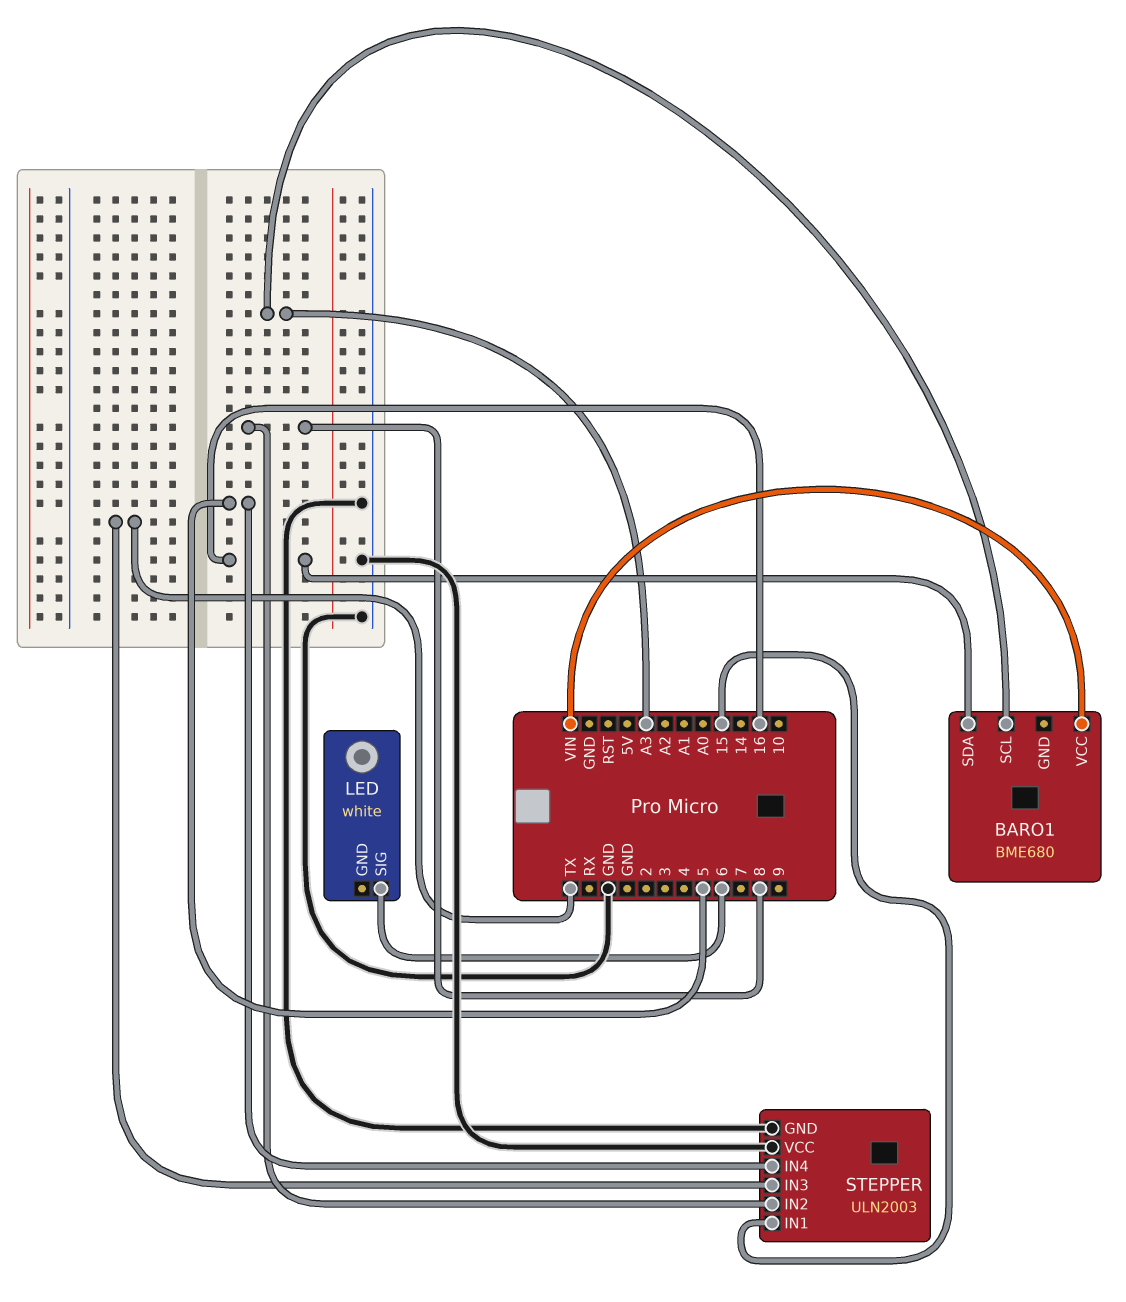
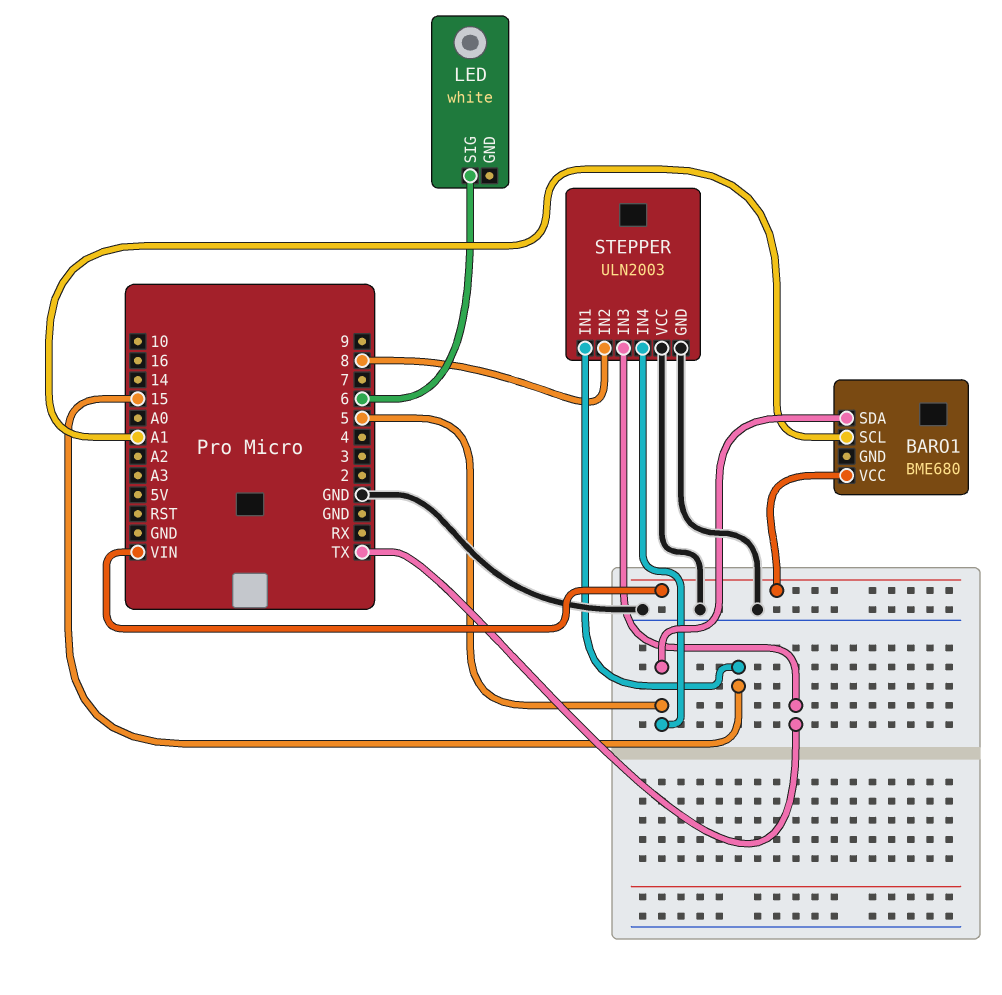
BARO1 pin SCL: A3 -> A1
BARO1 pin SDA: 16 -> 5

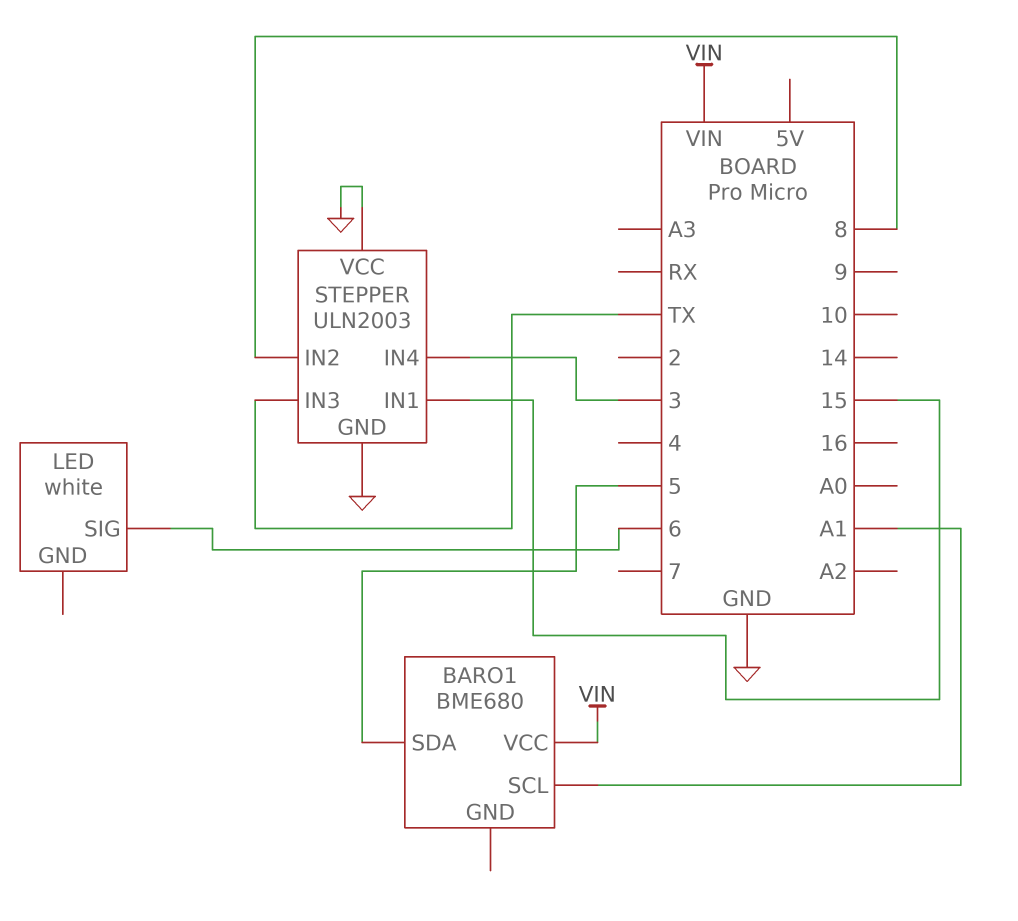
STEPPER pin IN4: 5 -> 3

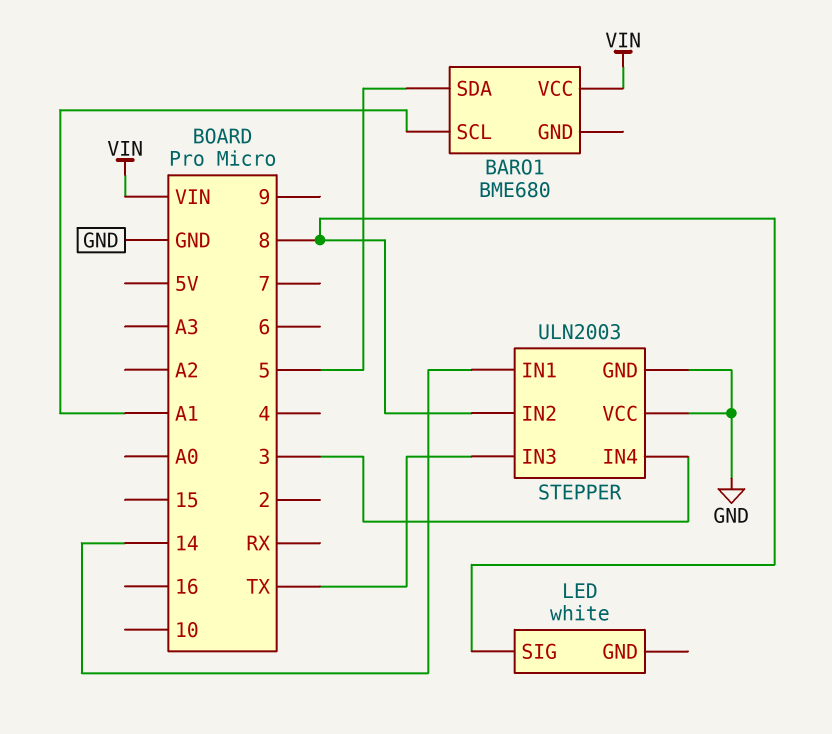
LED pin SIG: 6 -> 8
STEPPER pin IN1: 15 -> 14

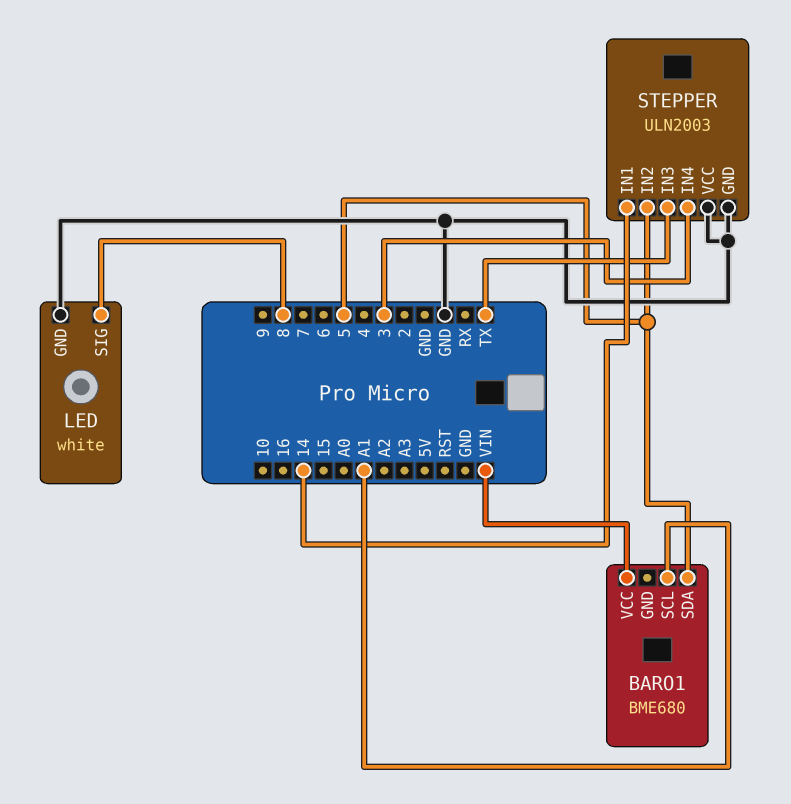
LED pin GND: none -> GND
STEPPER pin IN2: 8 -> 5

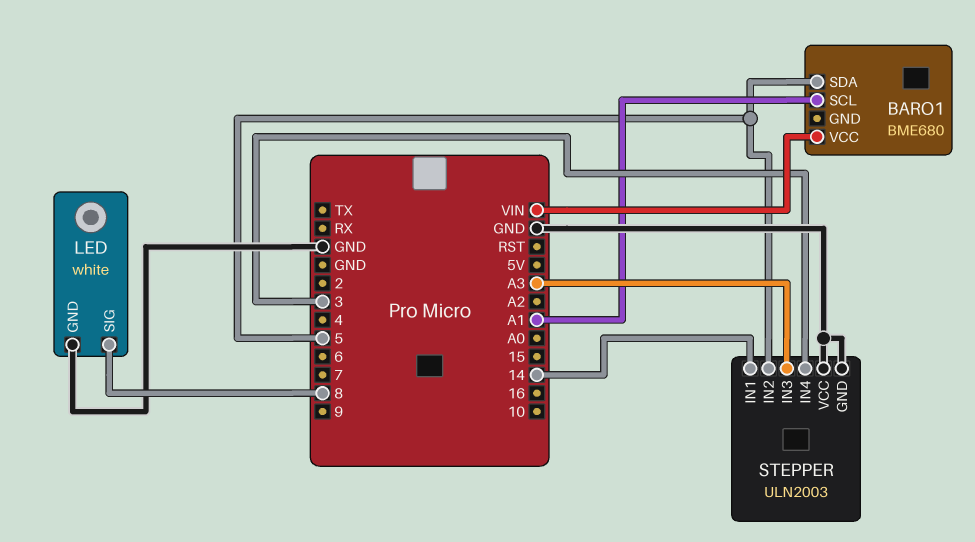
STEPPER pin IN3: TX -> A3

